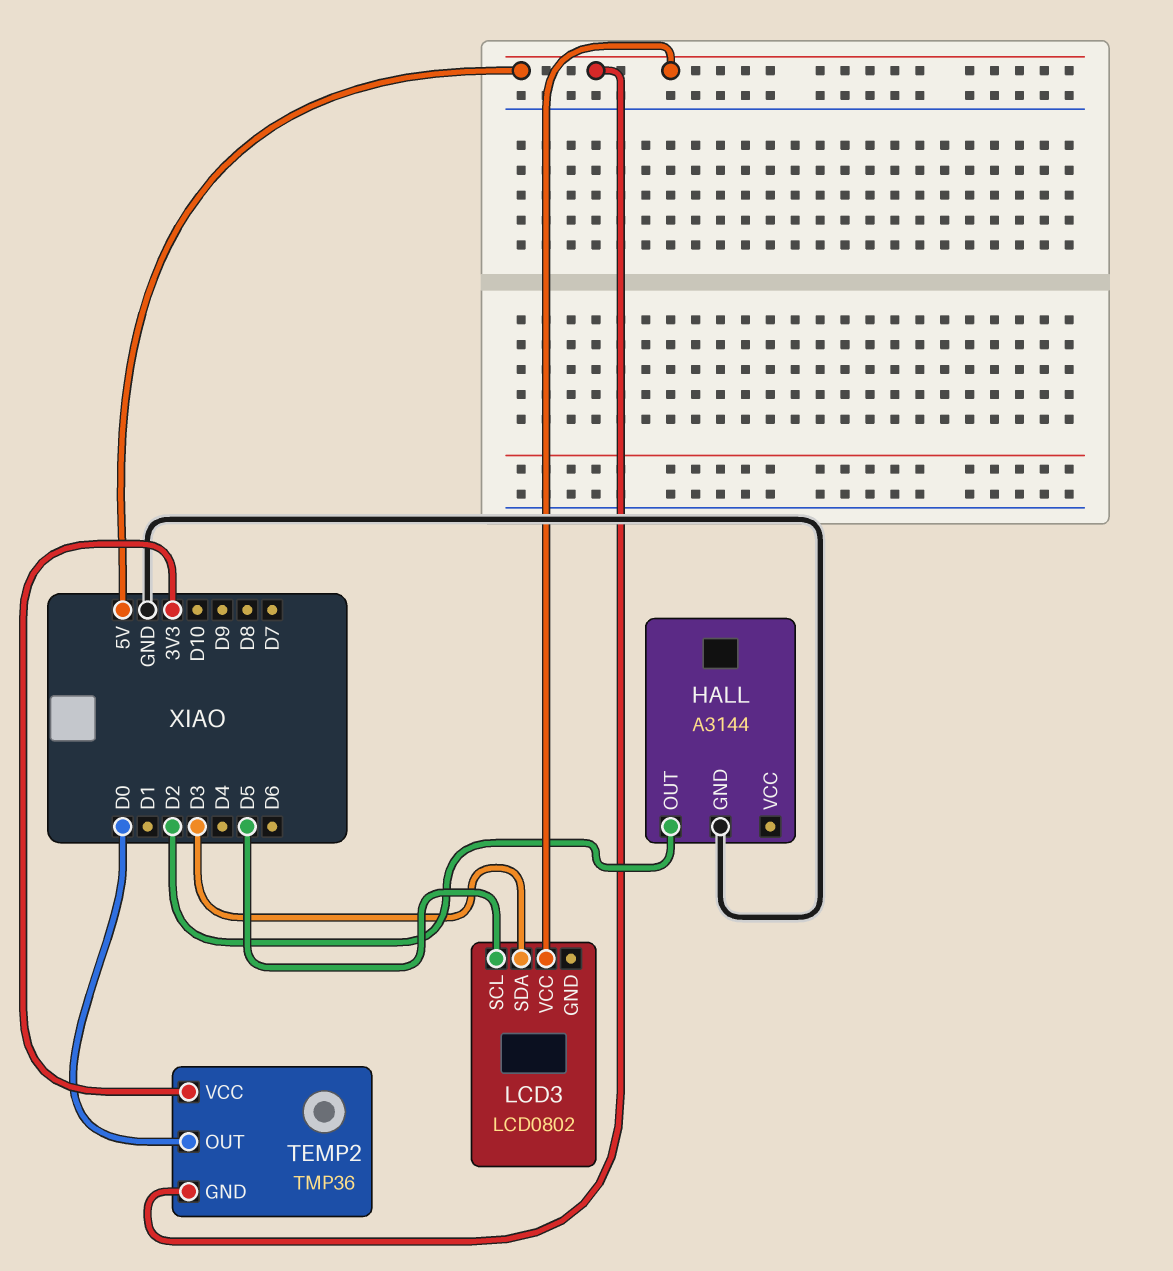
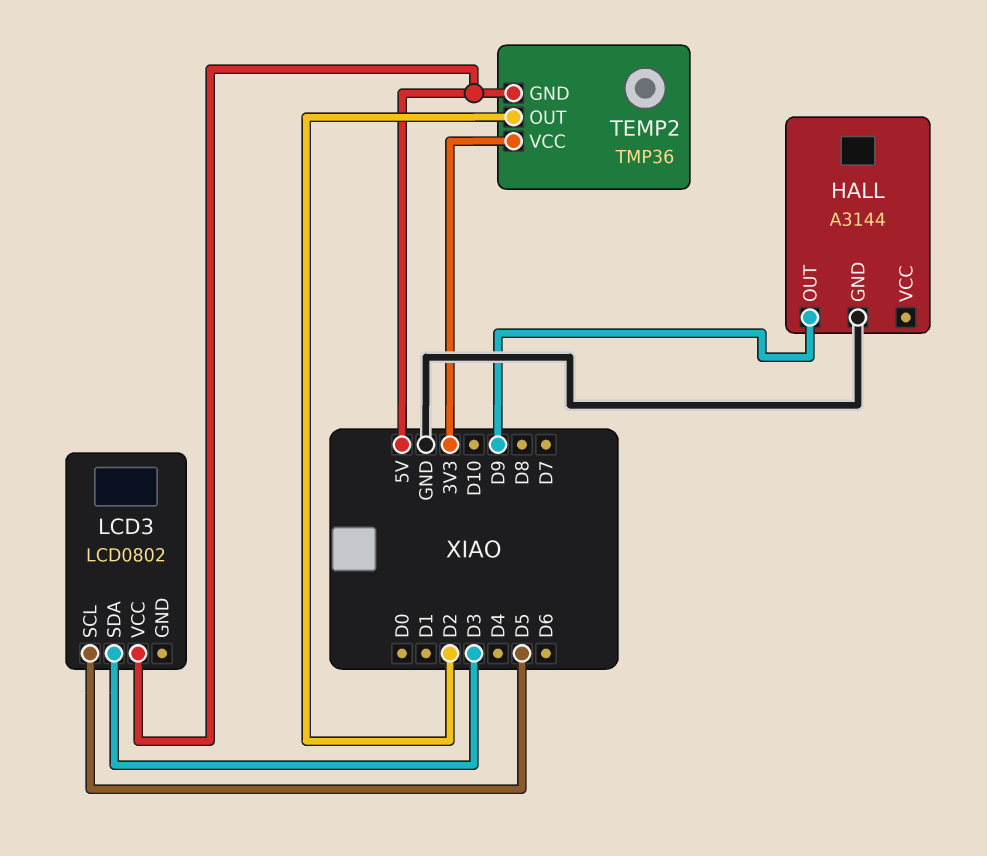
HALL pin OUT: D2 -> D9
TEMP2 pin OUT: D0 -> D2

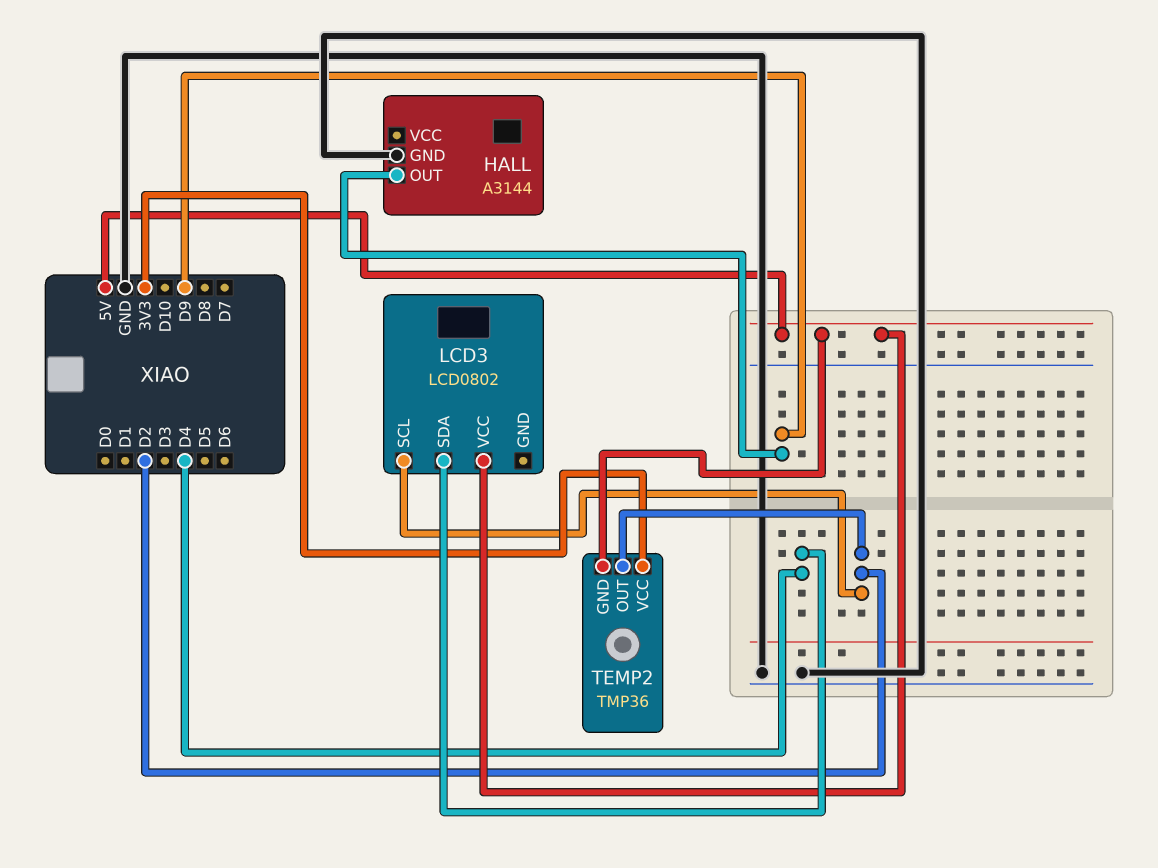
LCD3 pin SCL: D5 -> D2
LCD3 pin SDA: D3 -> D4

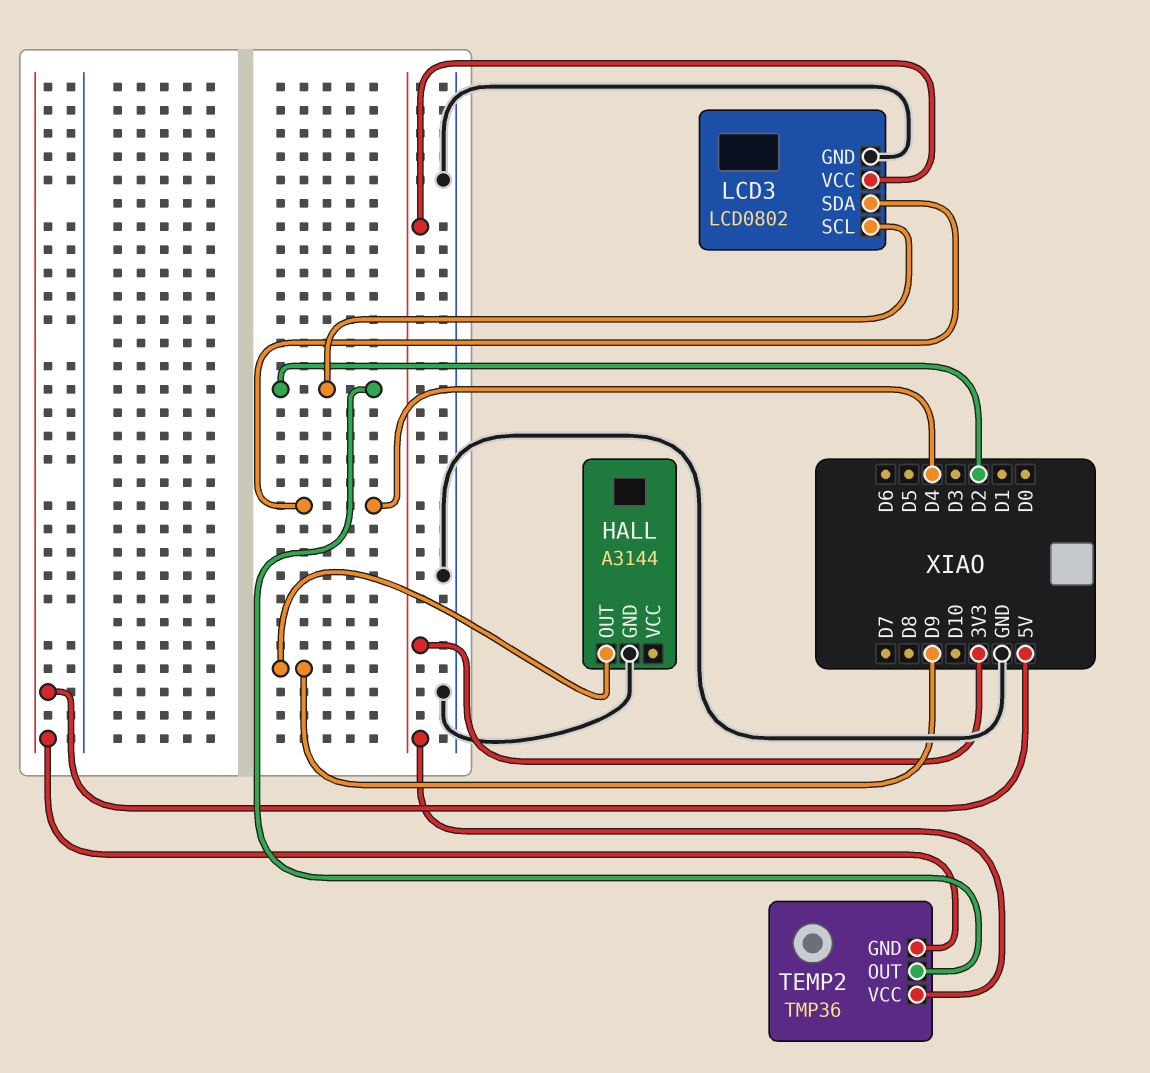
LCD3 pin GND: none -> GND
LCD3 pin VCC: 5V -> 3V3

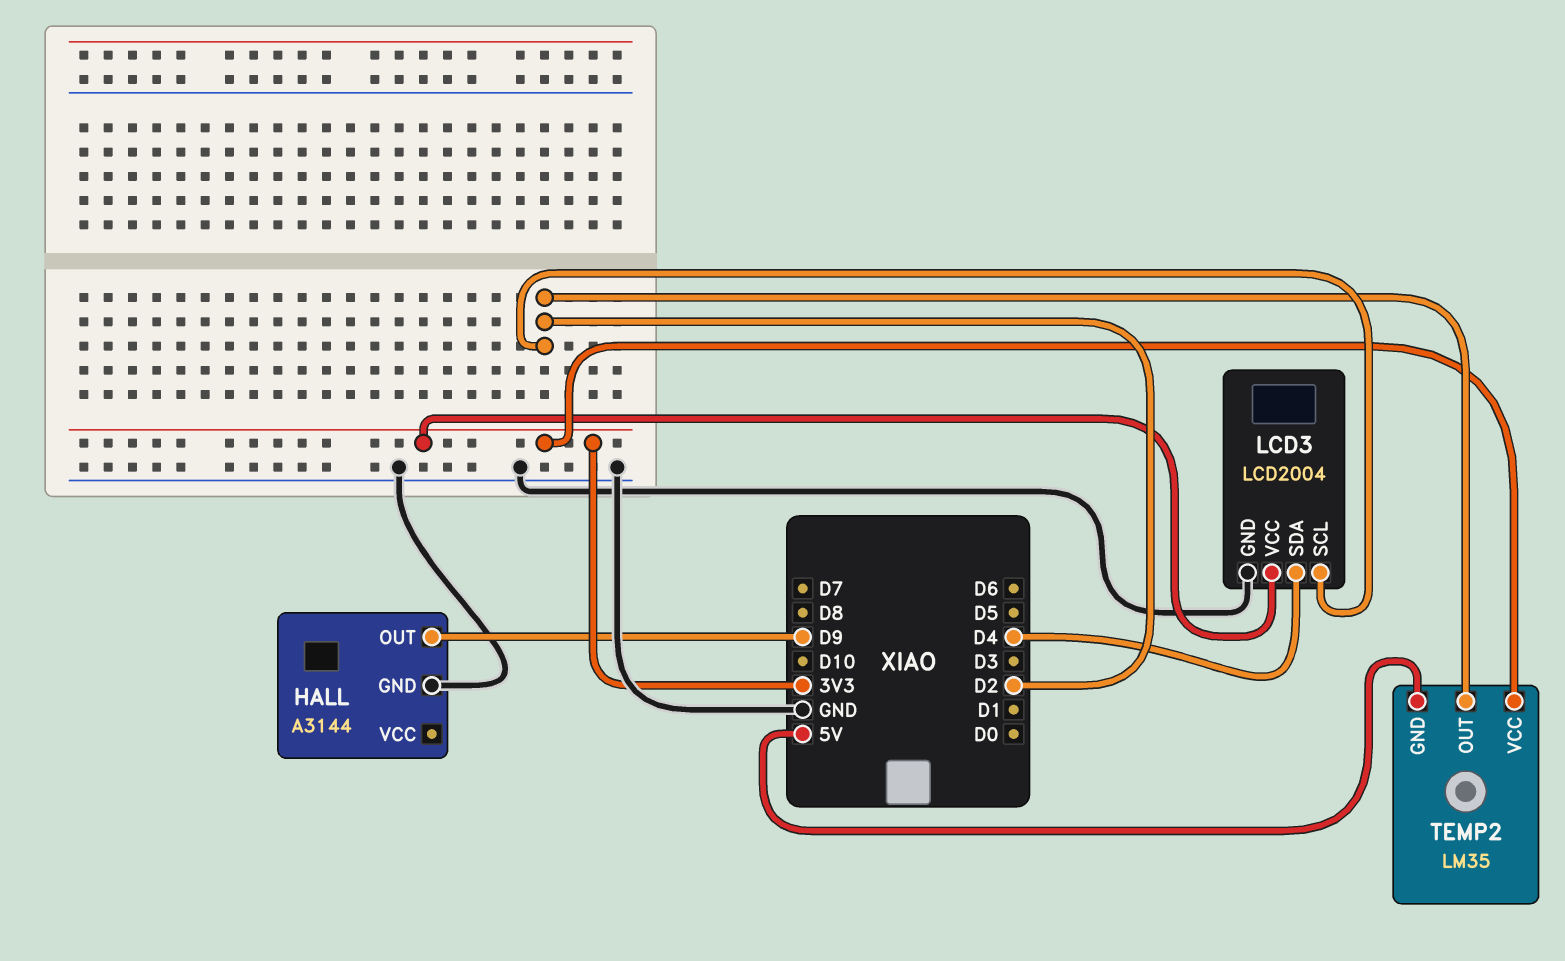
LCD3: LCD0802 -> LCD2004
TEMP2: TMP36 -> LM35

